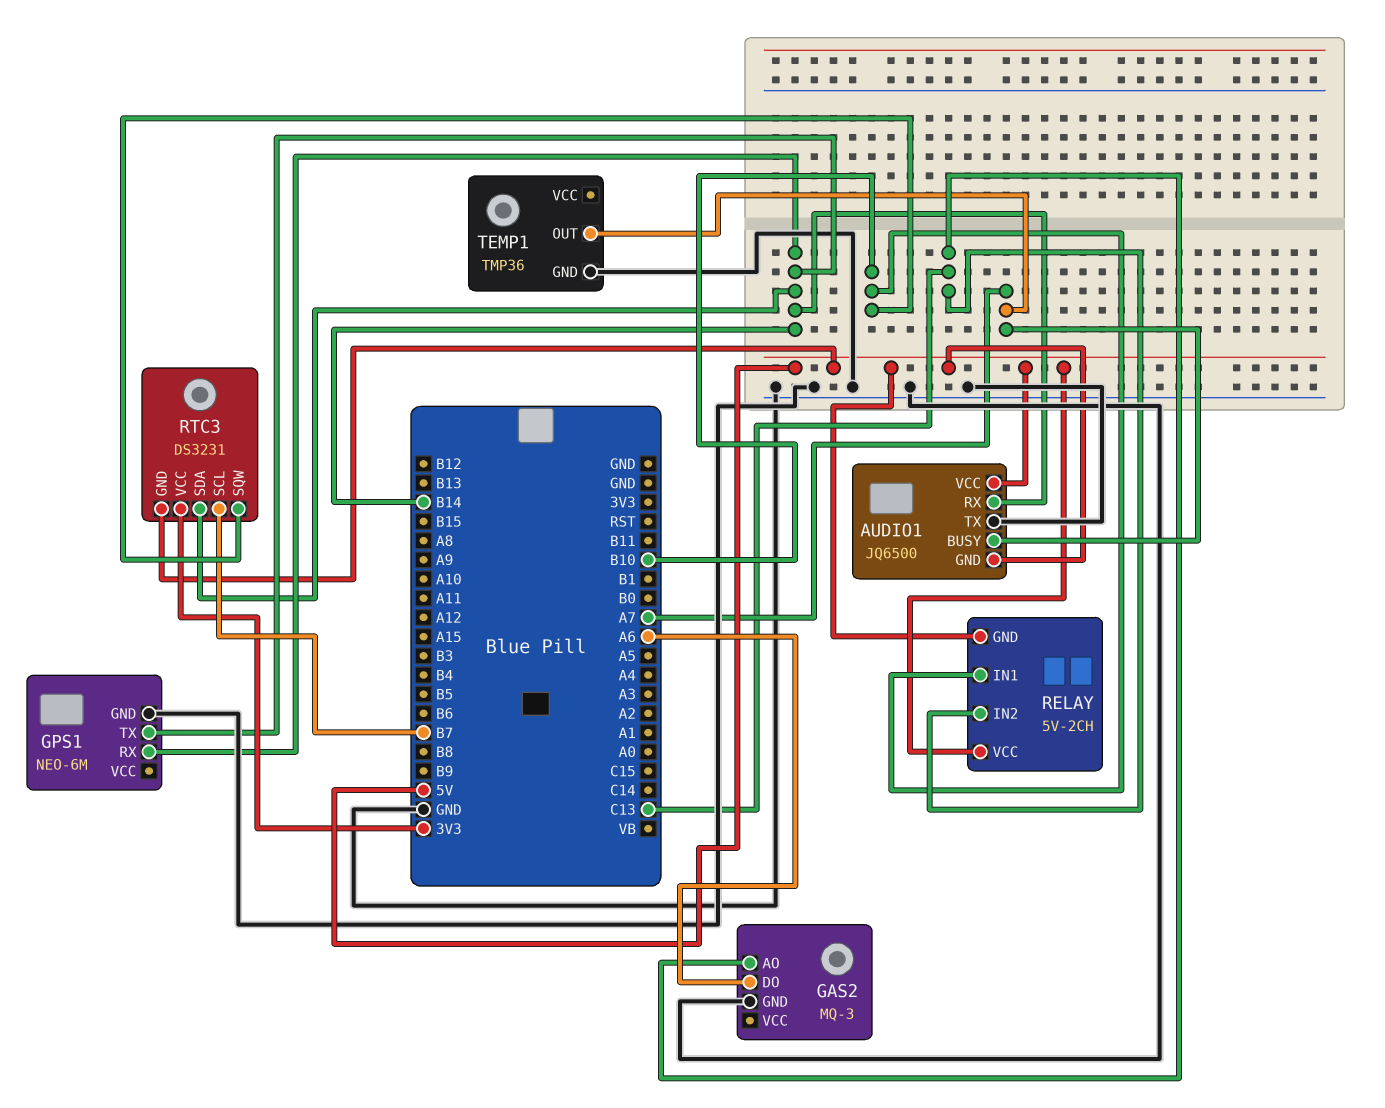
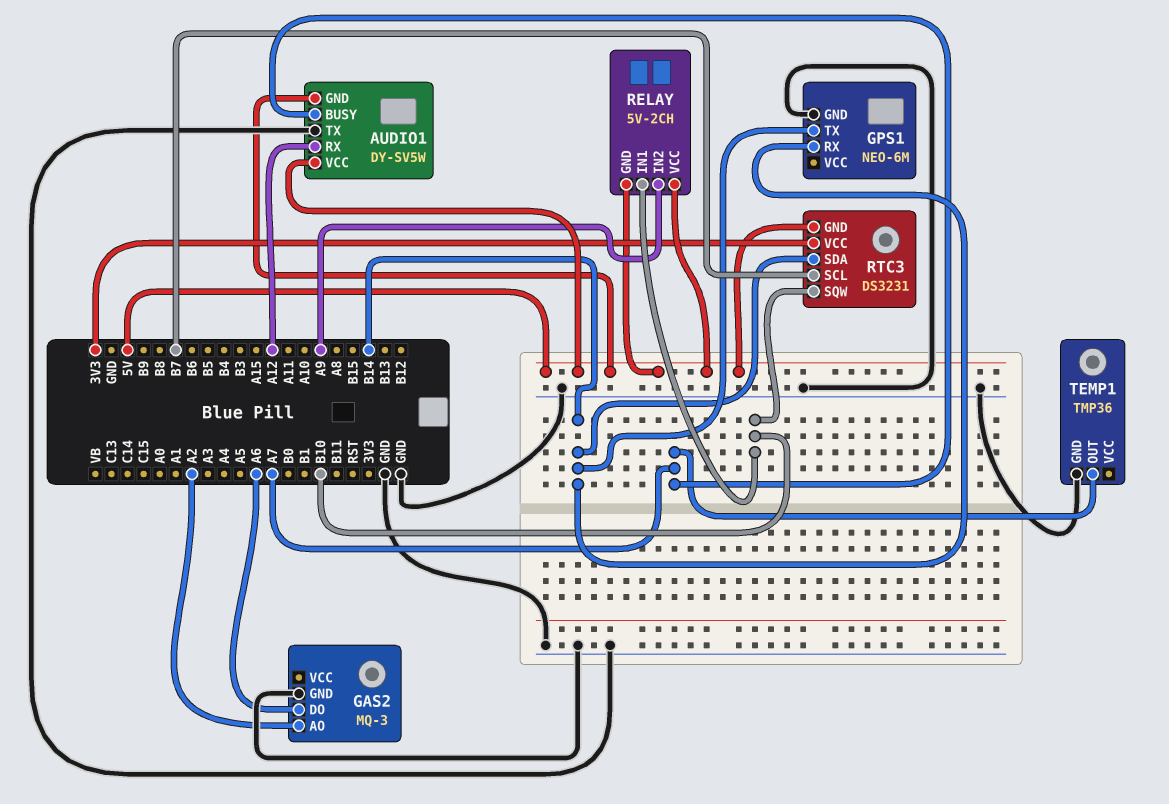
AUDIO1: JQ6500 -> DY-SV5W
AUDIO1 pin RX: B14 -> A12
GAS2 pin AO: C13 -> A2
RELAY pin IN2: C13 -> A9

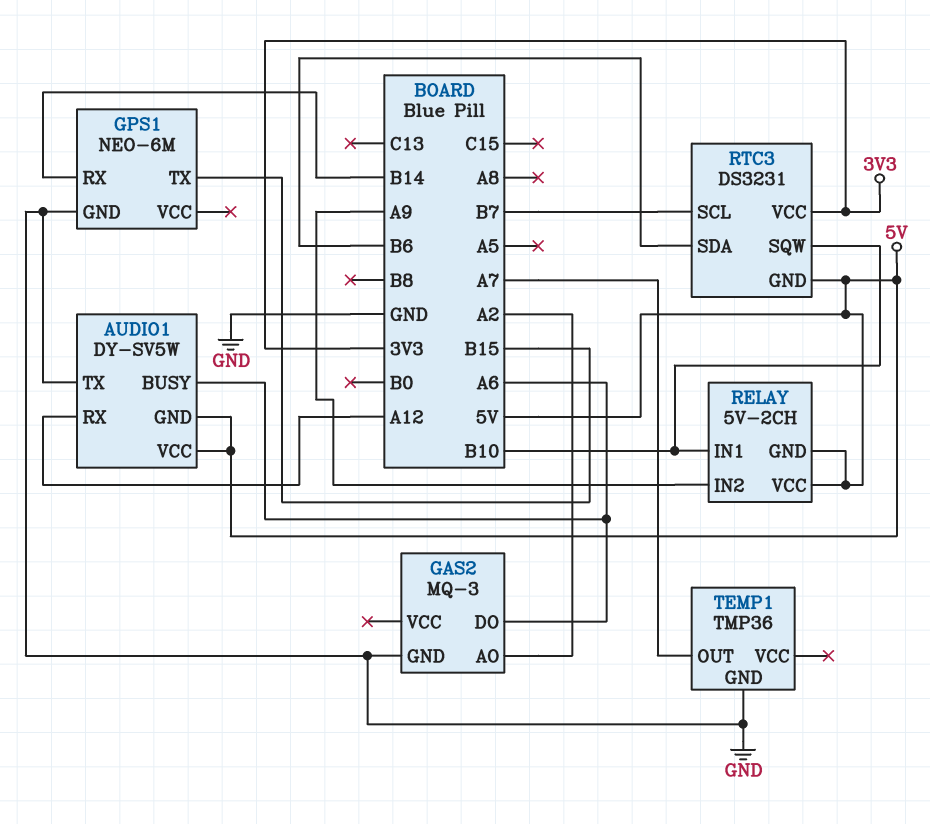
AUDIO1 pin BUSY: A7 -> A6
GPS1 pin TX: B14 -> B15
RTC3 pin SDA: B14 -> B6

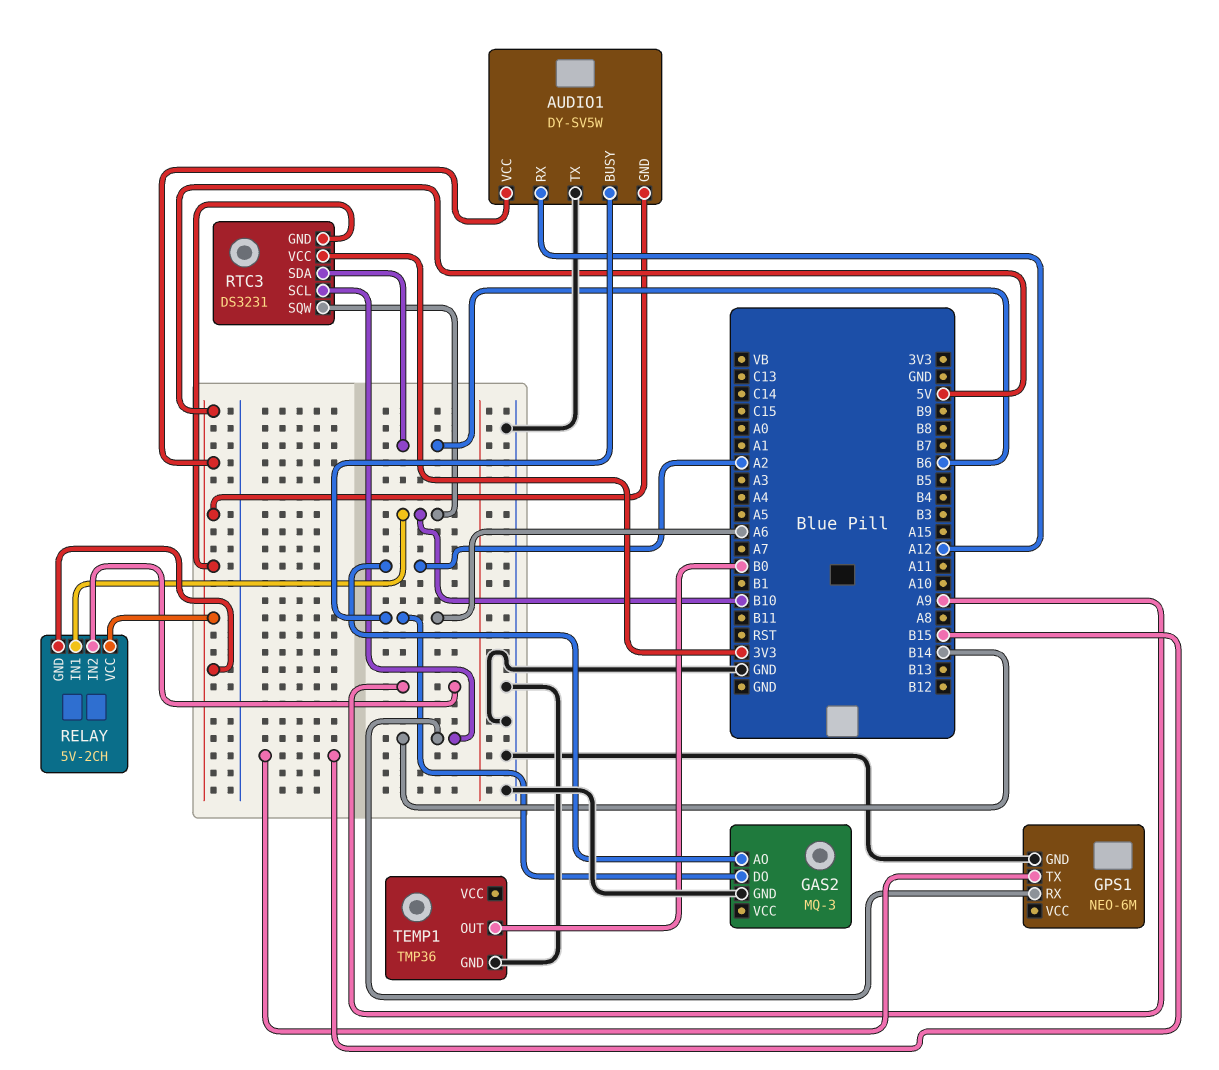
RTC3 pin SCL: B7 -> B14
TEMP1 pin OUT: A7 -> B0

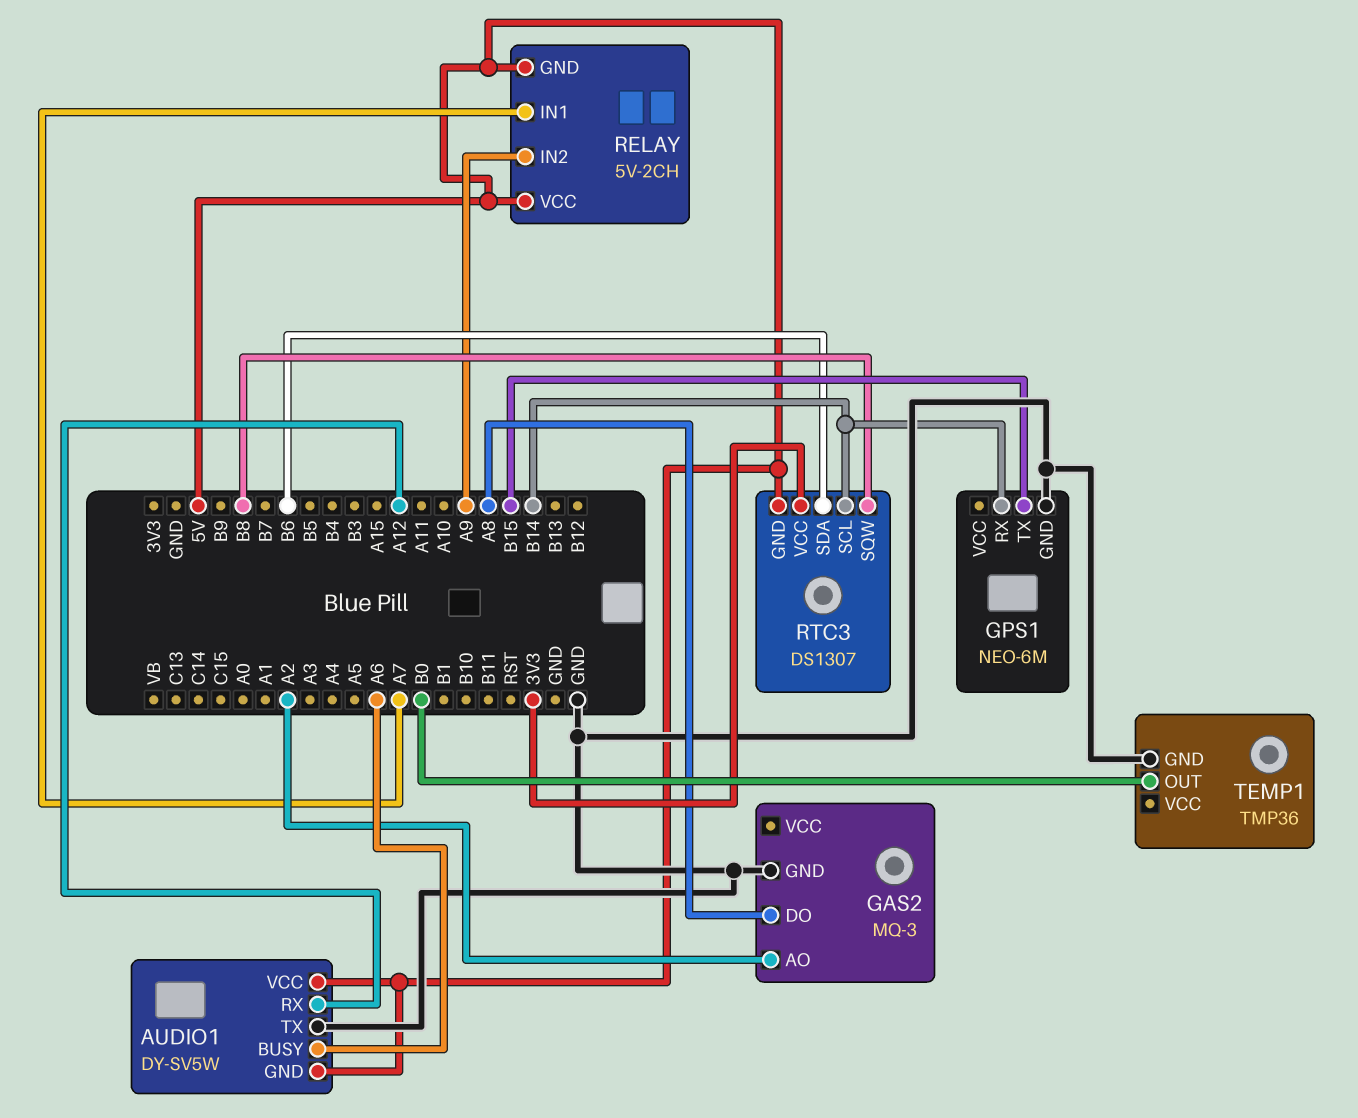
GAS2 pin DO: A6 -> A8
RELAY pin IN1: B10 -> A7
RTC3: DS3231 -> DS1307
RTC3 pin SQW: B10 -> B8

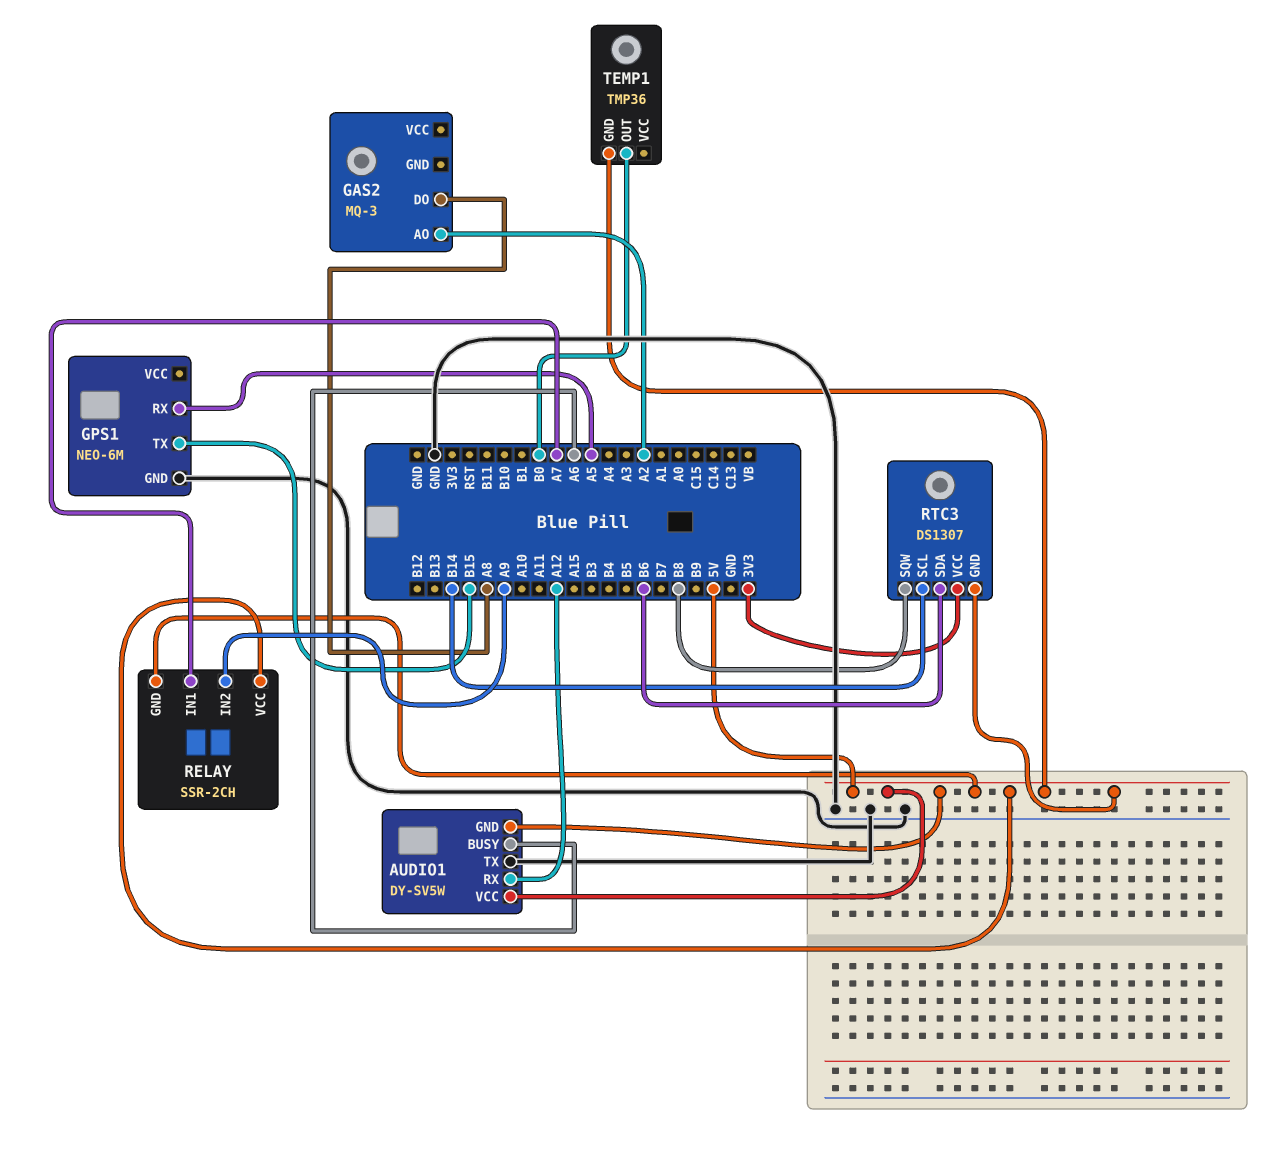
GAS2 pin GND: GND -> none
GPS1 pin RX: B14 -> A5
RELAY: 5V-2CH -> SSR-2CH
TEMP1 pin GND: GND -> 5V

